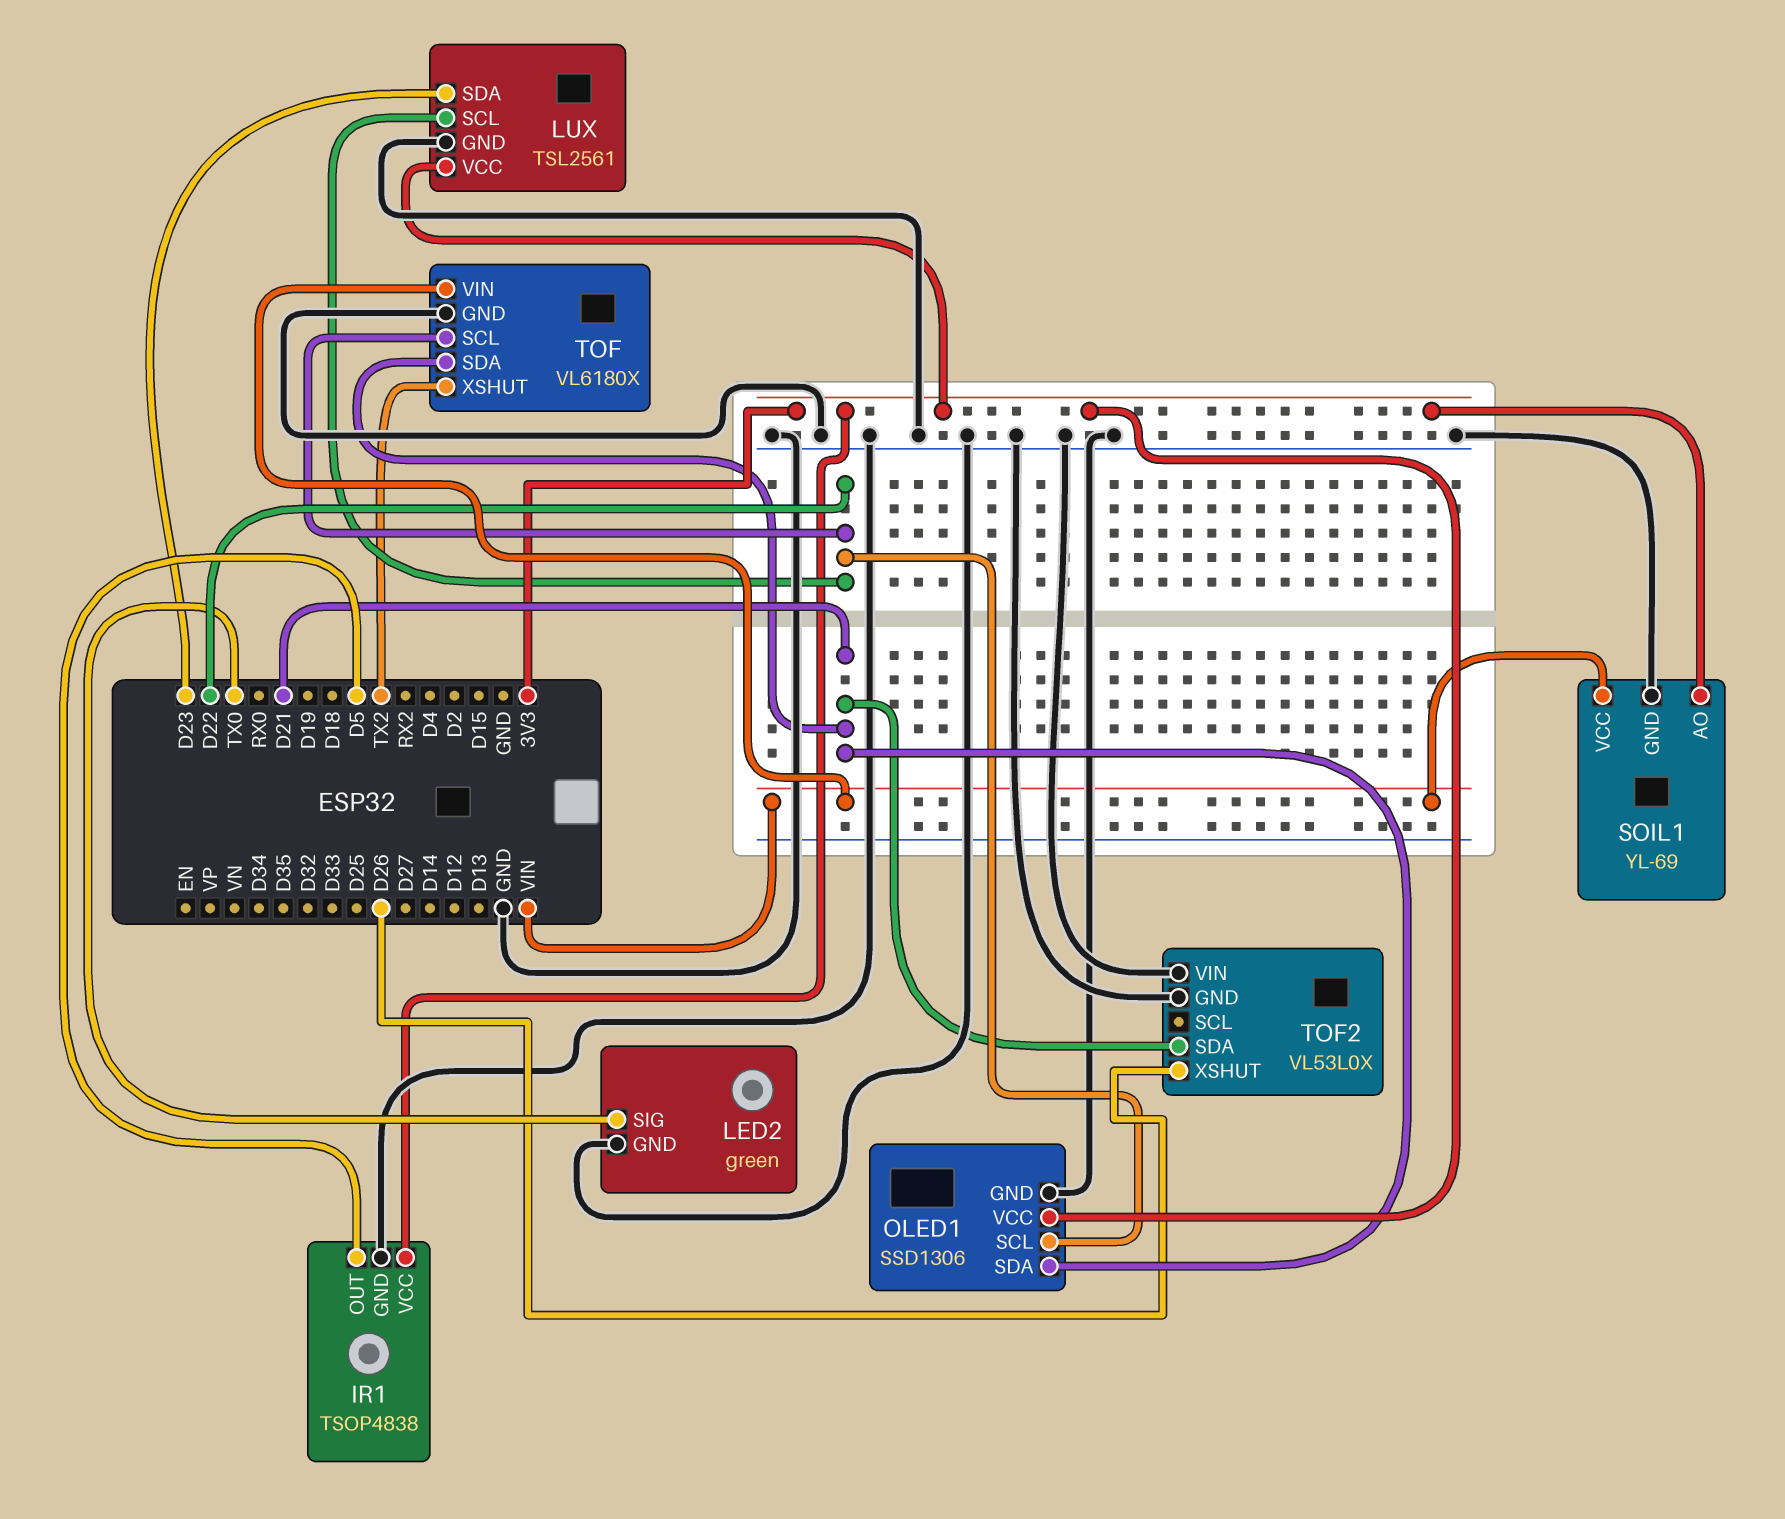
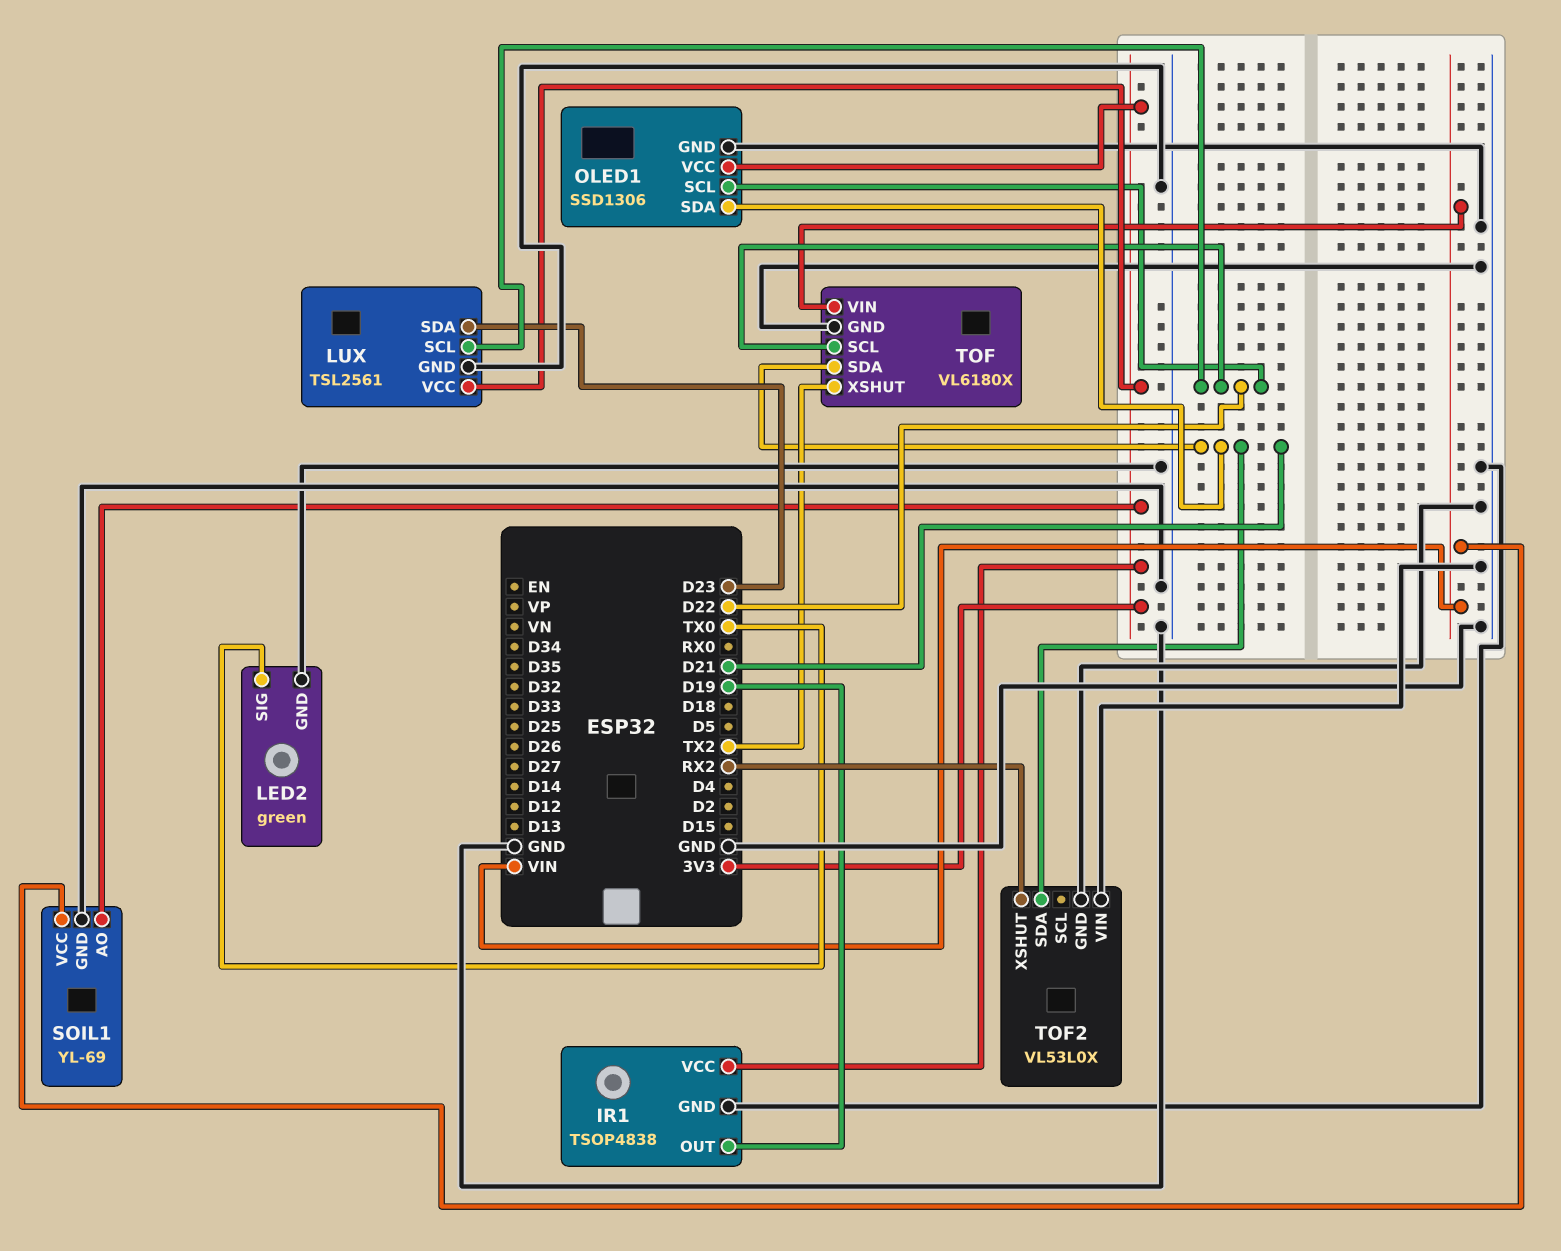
IR1 pin OUT: D5 -> D19
TOF2 pin XSHUT: D26 -> RX2

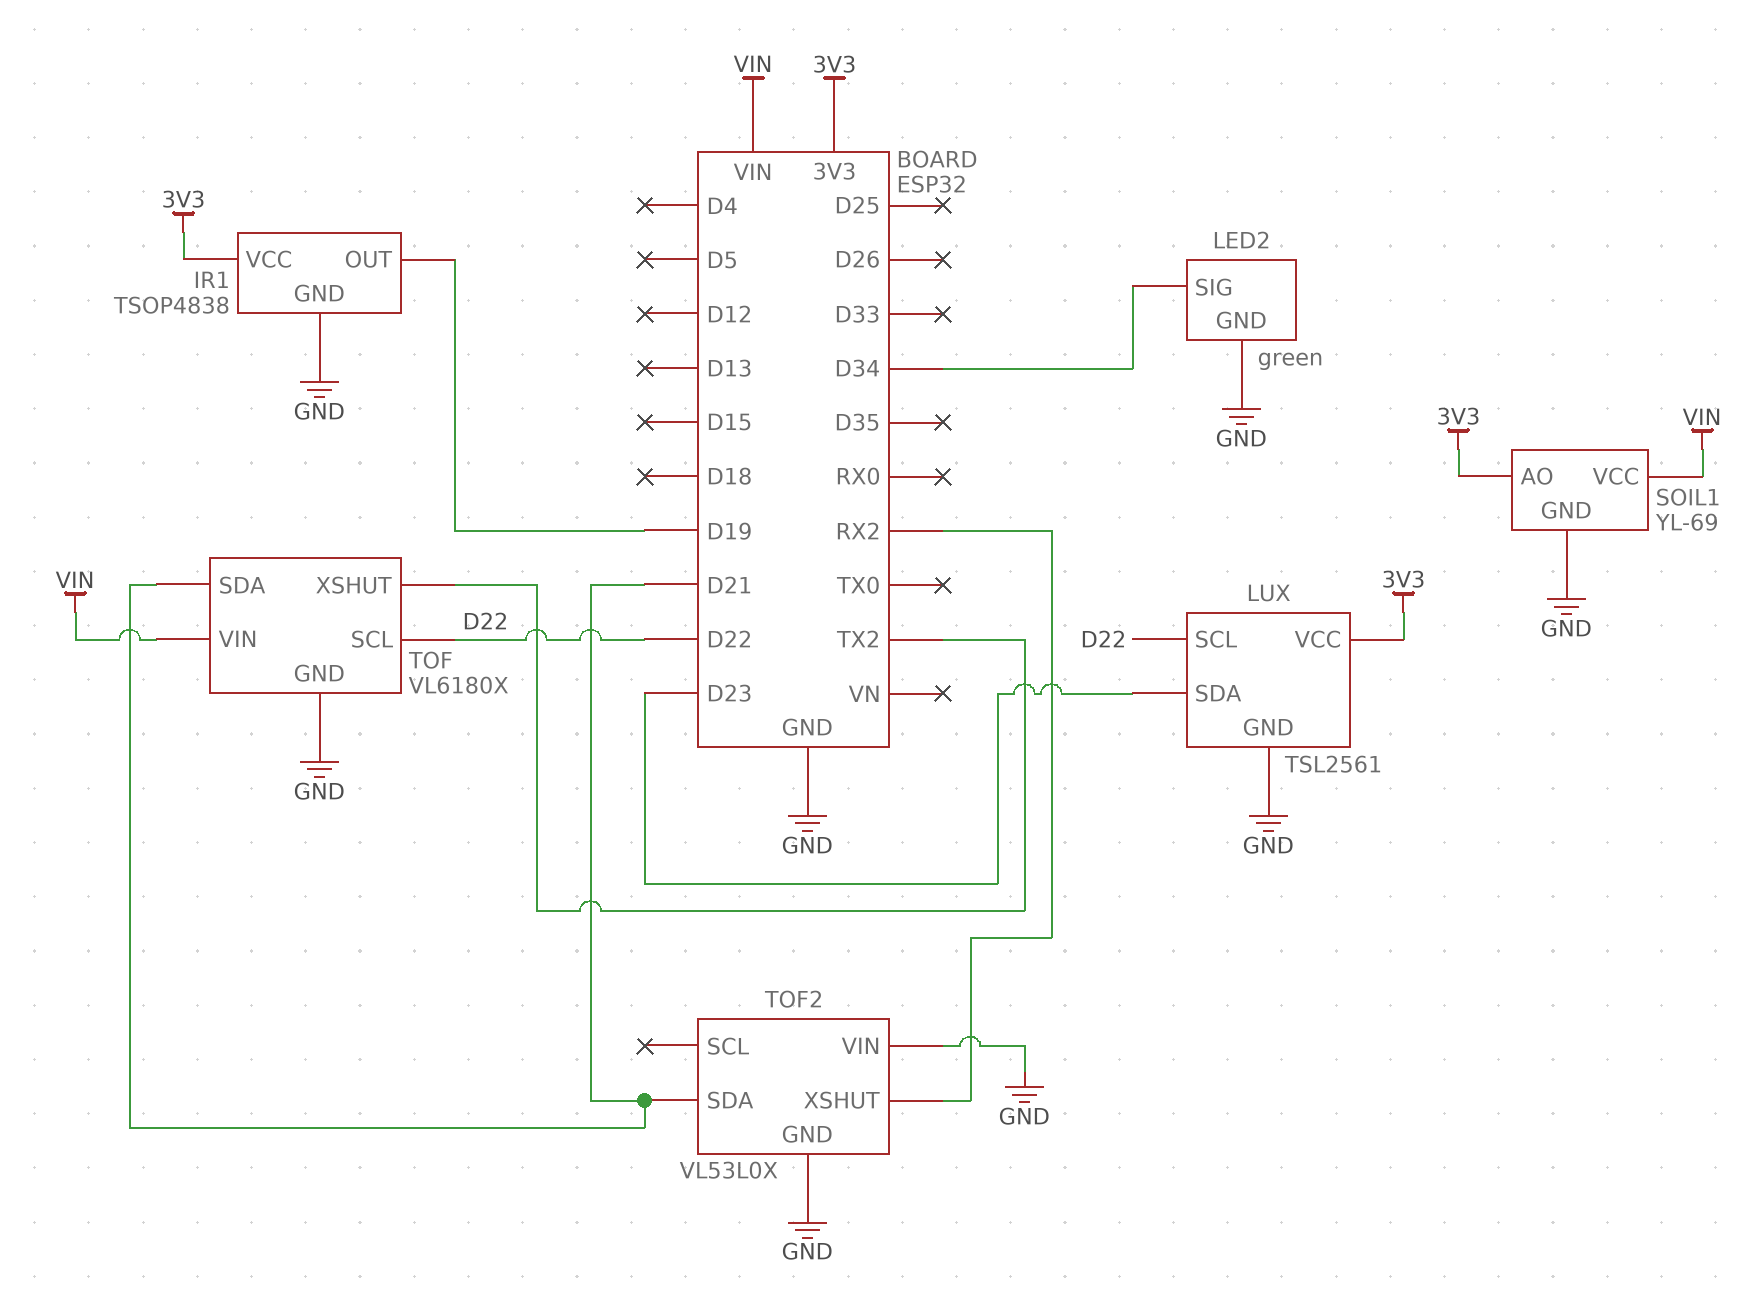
LED2 pin SIG: TX0 -> D34
OLED1: SSD1306 -> none
OLED1 pin GND: GND -> none
OLED1 pin SCL: D22 -> none
OLED1 pin SDA: D21 -> none
OLED1 pin VCC: 3V3 -> none

